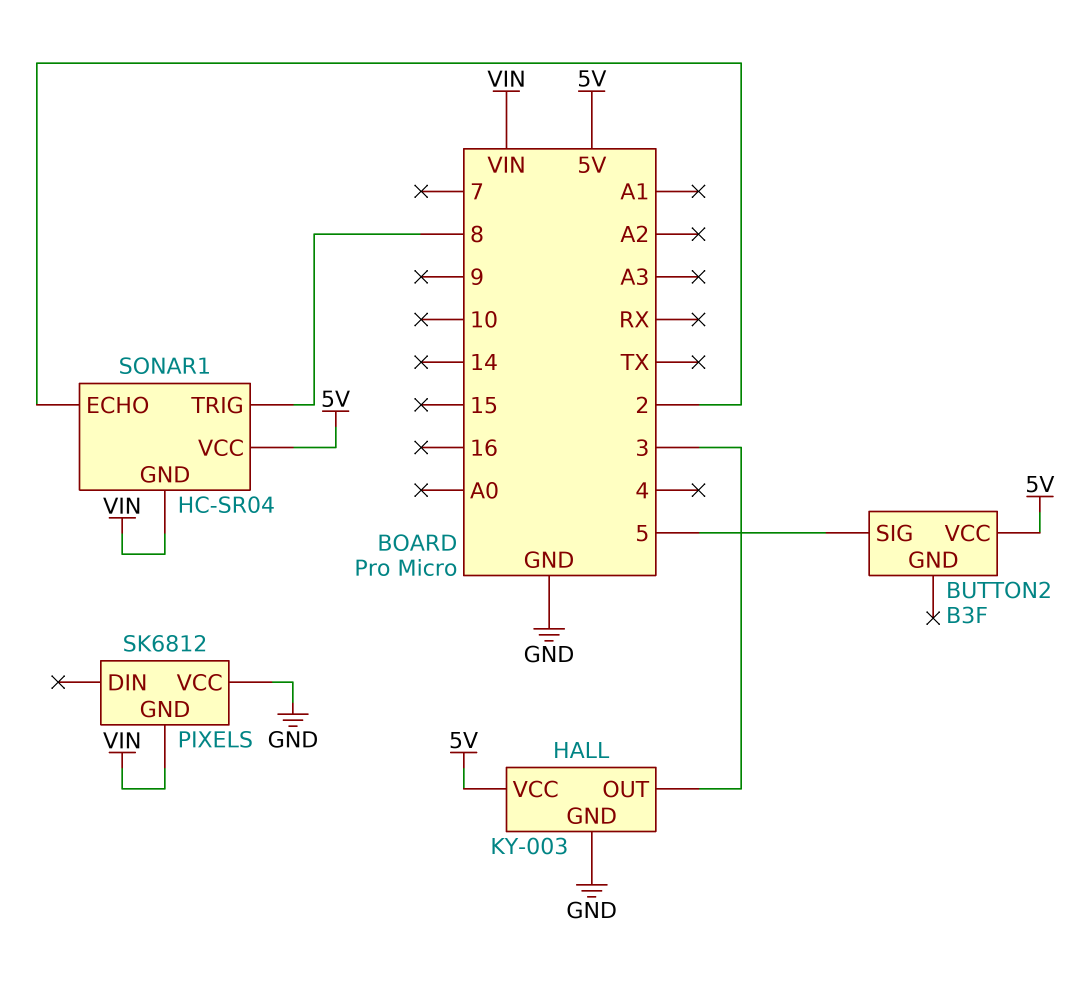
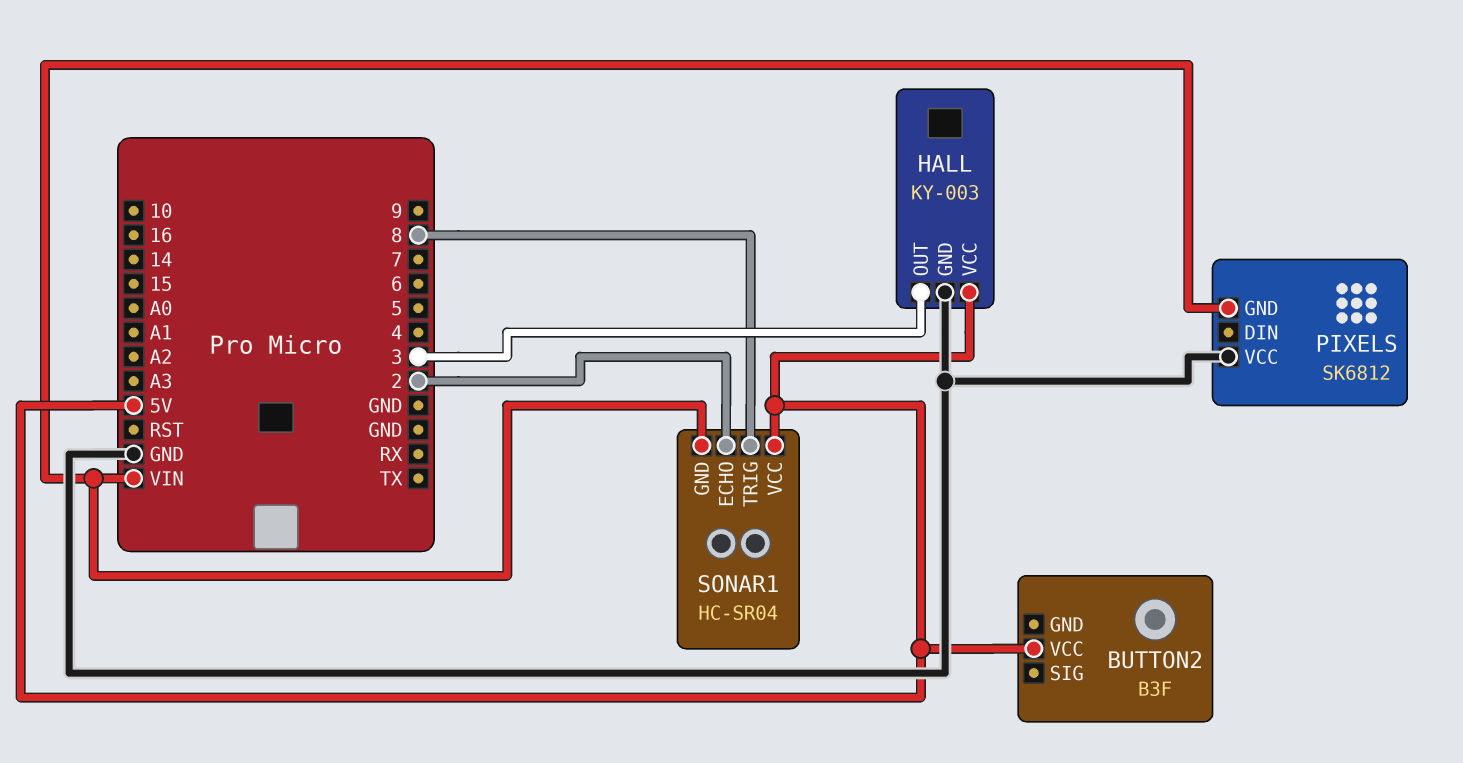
BUTTON2 pin SIG: 5 -> none

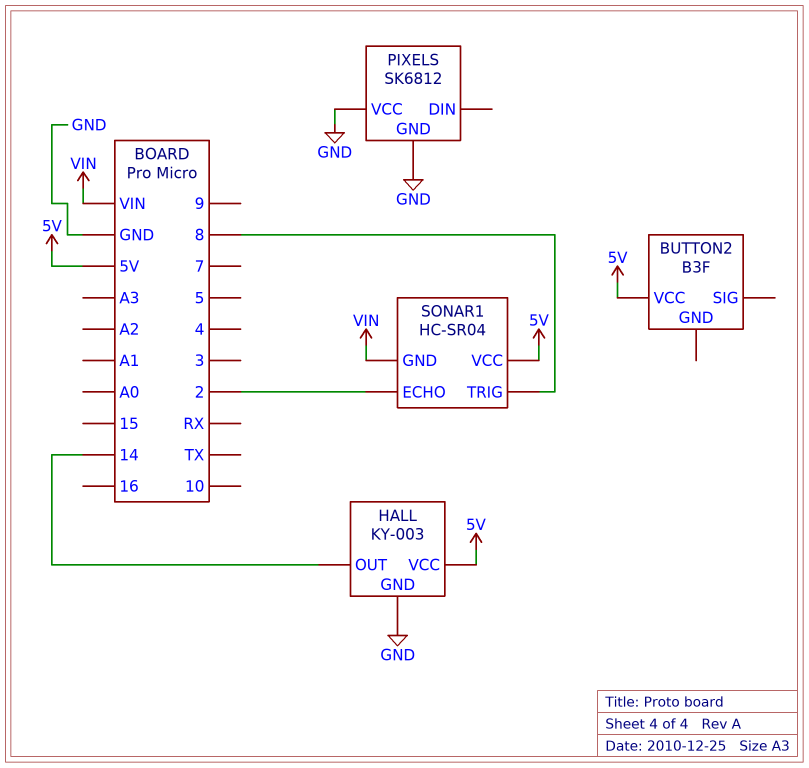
HALL pin OUT: 3 -> 14
PIXELS pin GND: VIN -> GND

